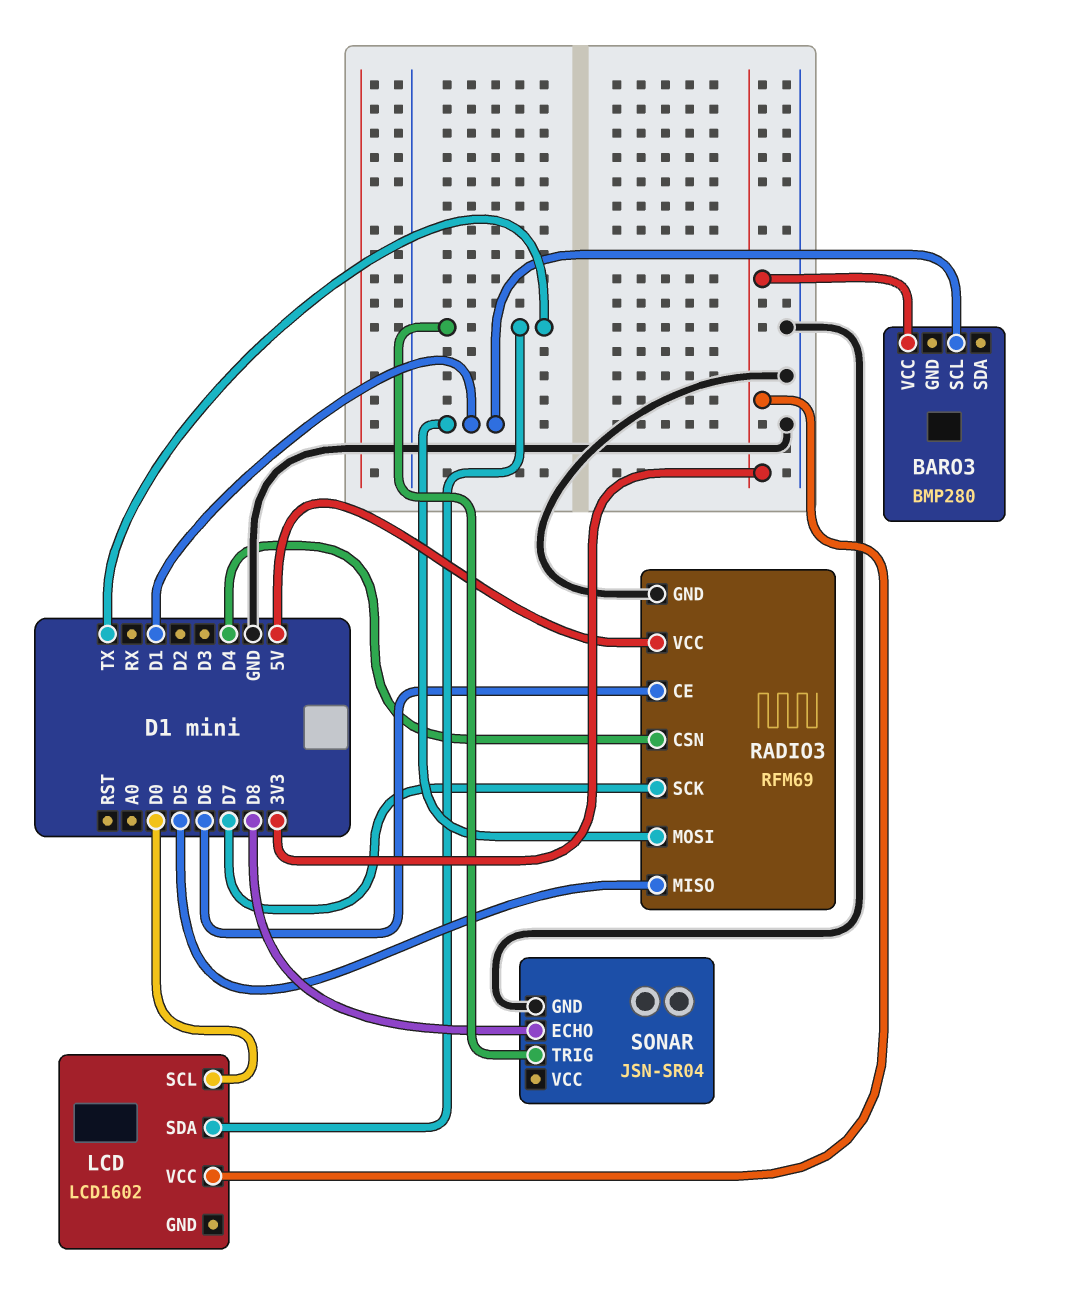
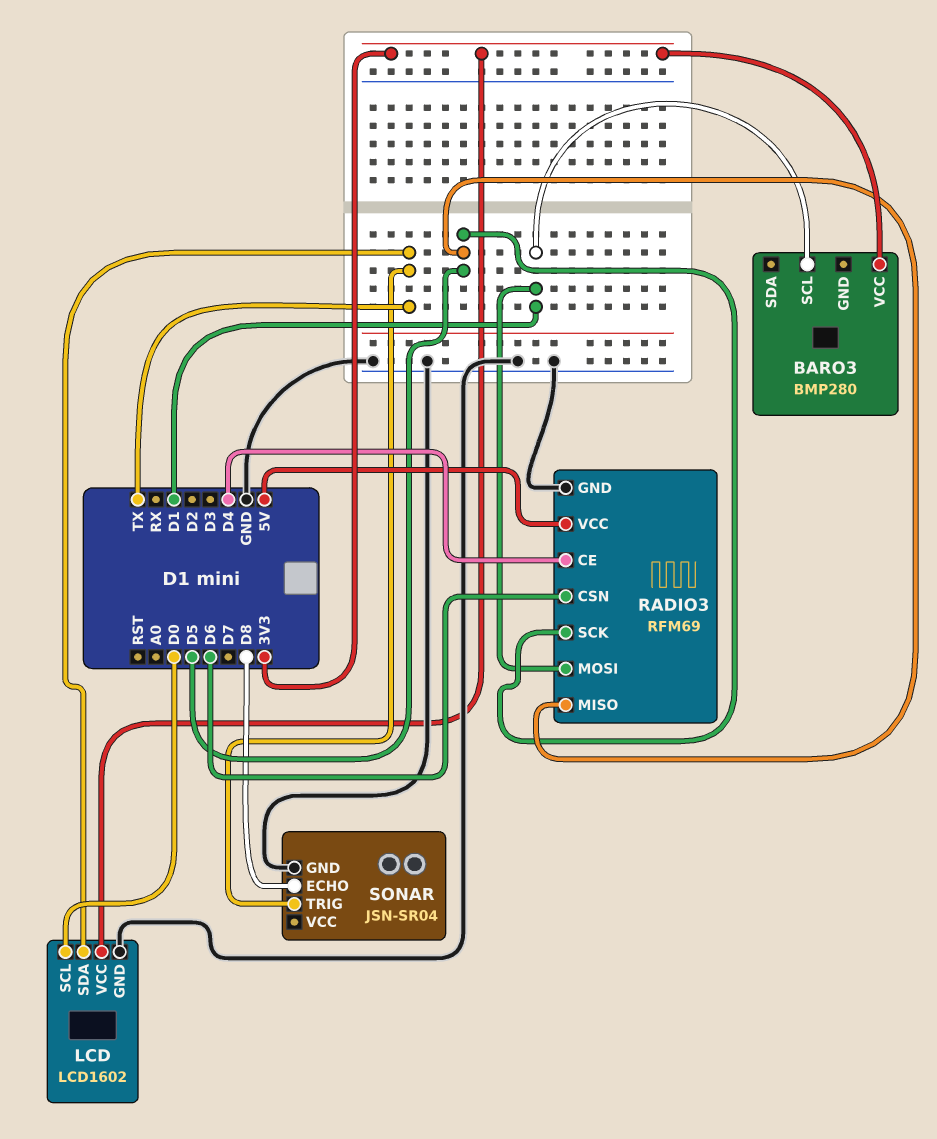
LCD pin GND: none -> GND
RADIO3 pin CE: D6 -> D4
RADIO3 pin CSN: D4 -> D6
RADIO3 pin SCK: D7 -> D5

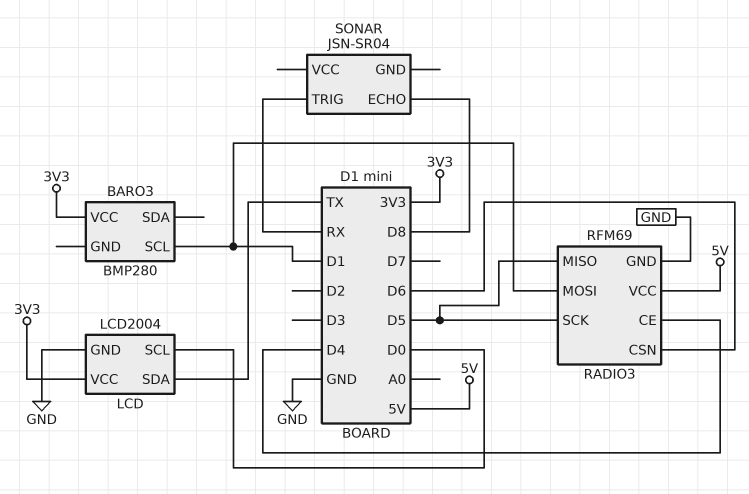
LCD: LCD1602 -> LCD2004
SONAR pin GND: GND -> none
SONAR pin TRIG: TX -> RX

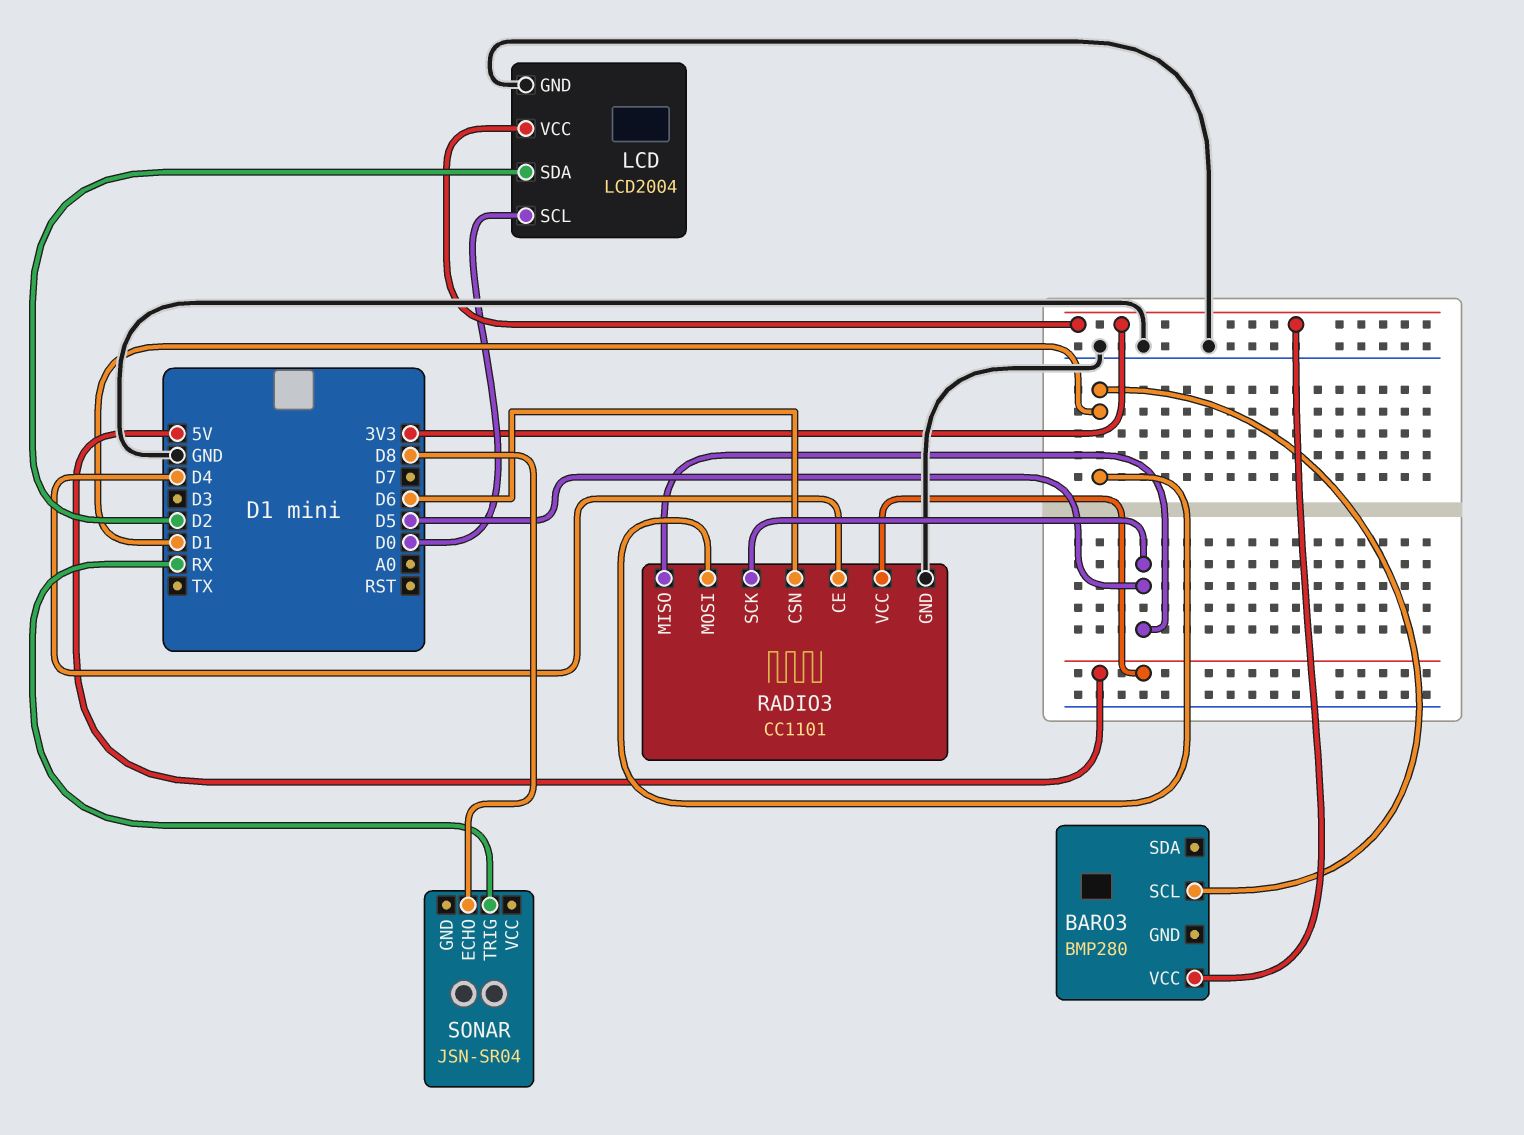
LCD pin SDA: TX -> D2
RADIO3: RFM69 -> CC1101

